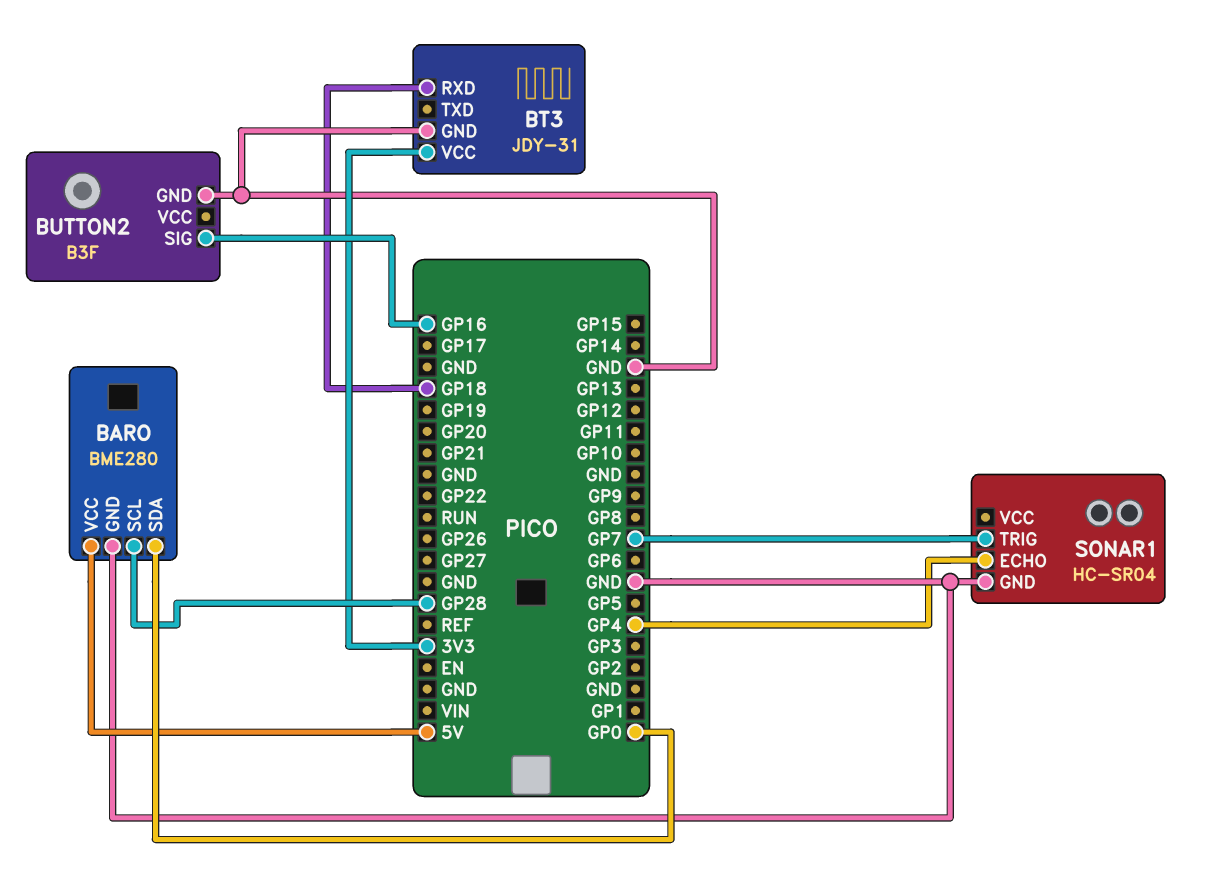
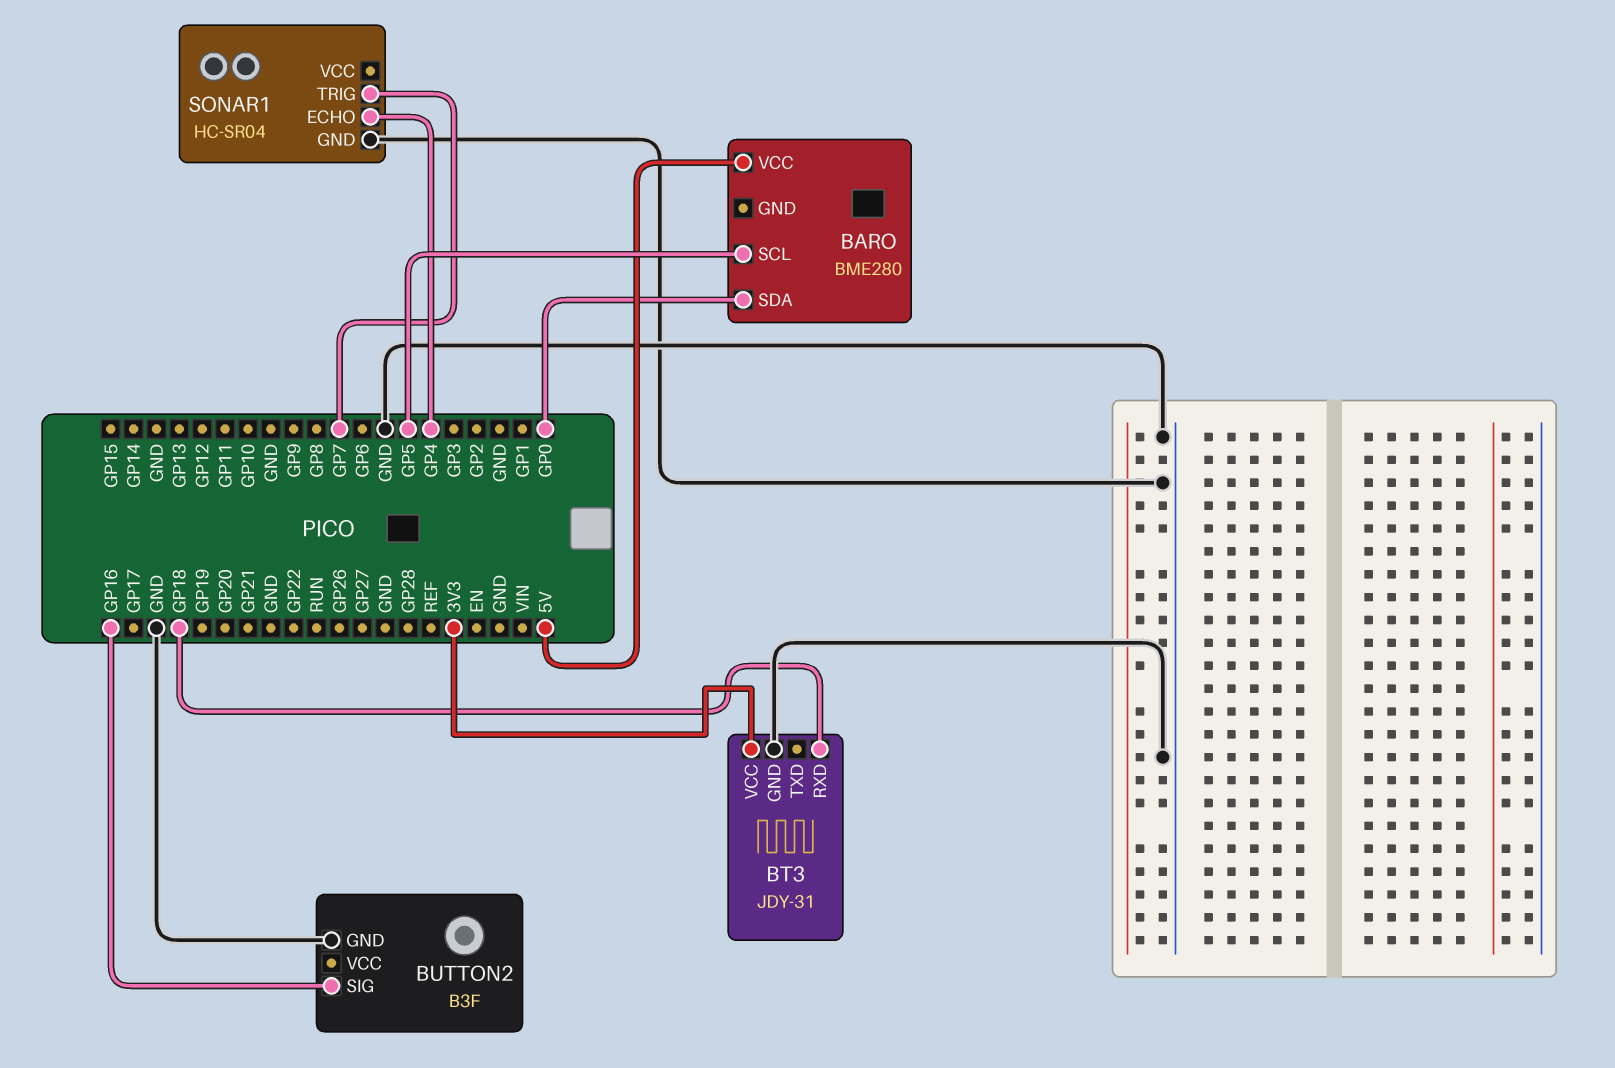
BARO pin GND: GND -> none
BARO pin SCL: GP28 -> GP5

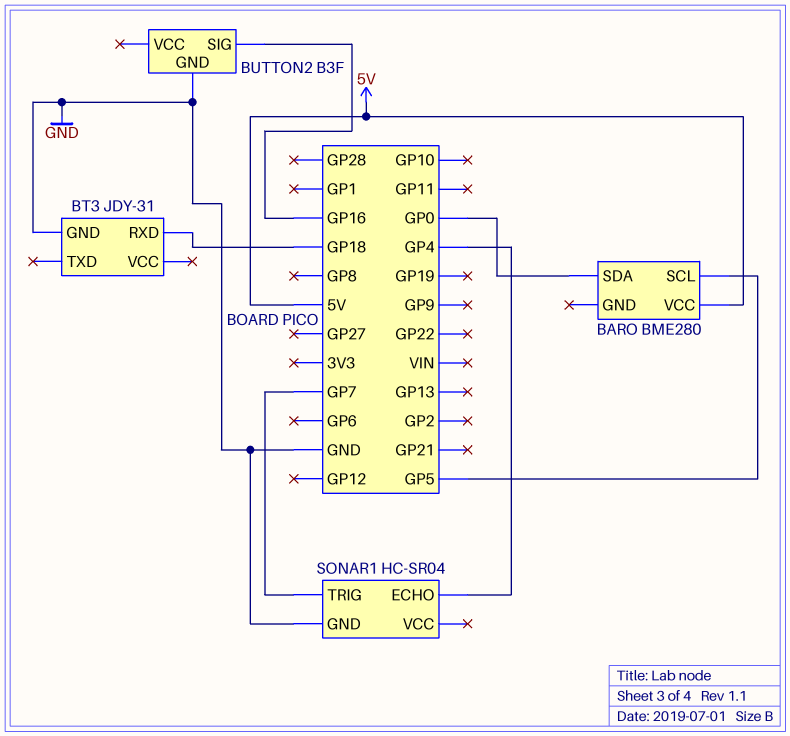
BT3 pin VCC: 3V3 -> none

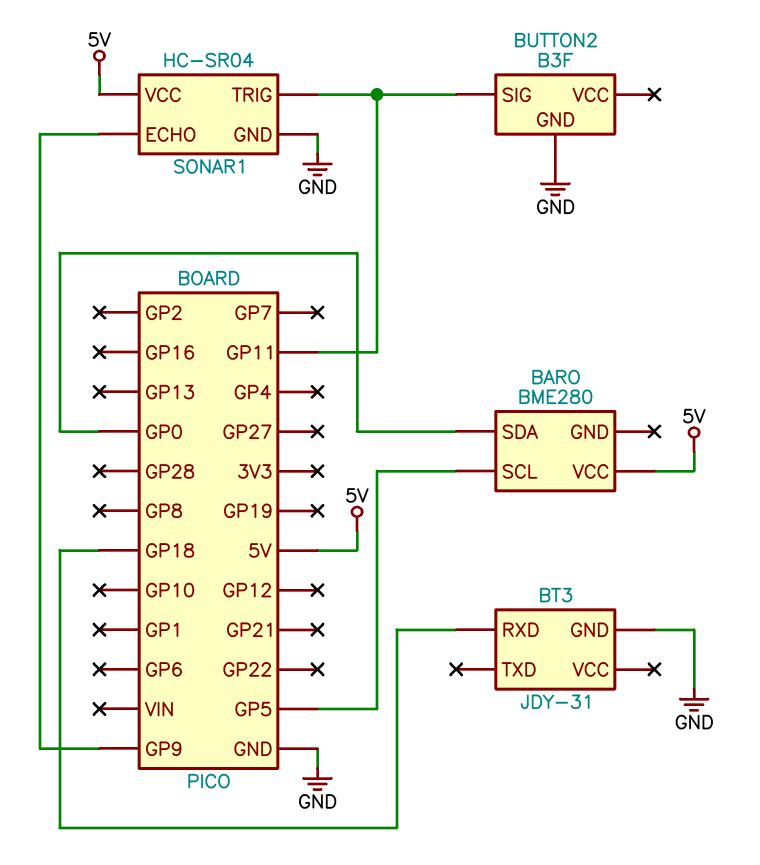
BUTTON2 pin SIG: GP16 -> GP11
SONAR1 pin ECHO: GP4 -> GP9
SONAR1 pin TRIG: GP7 -> GP11
SONAR1 pin VCC: none -> 5V

